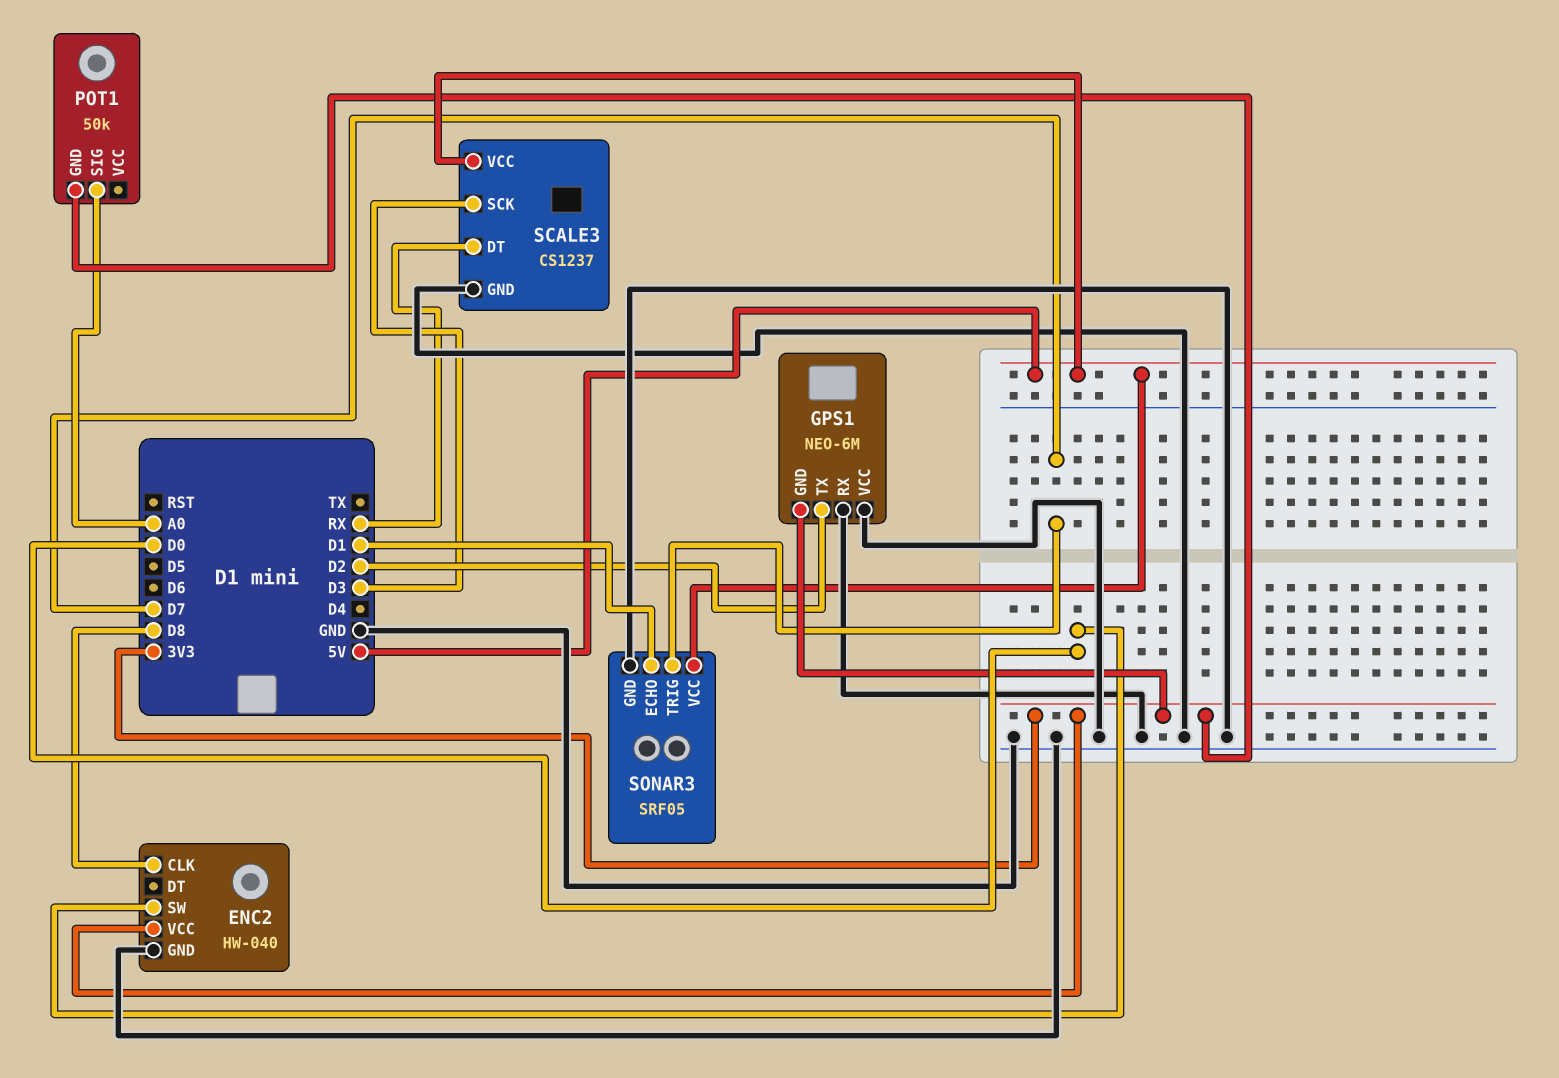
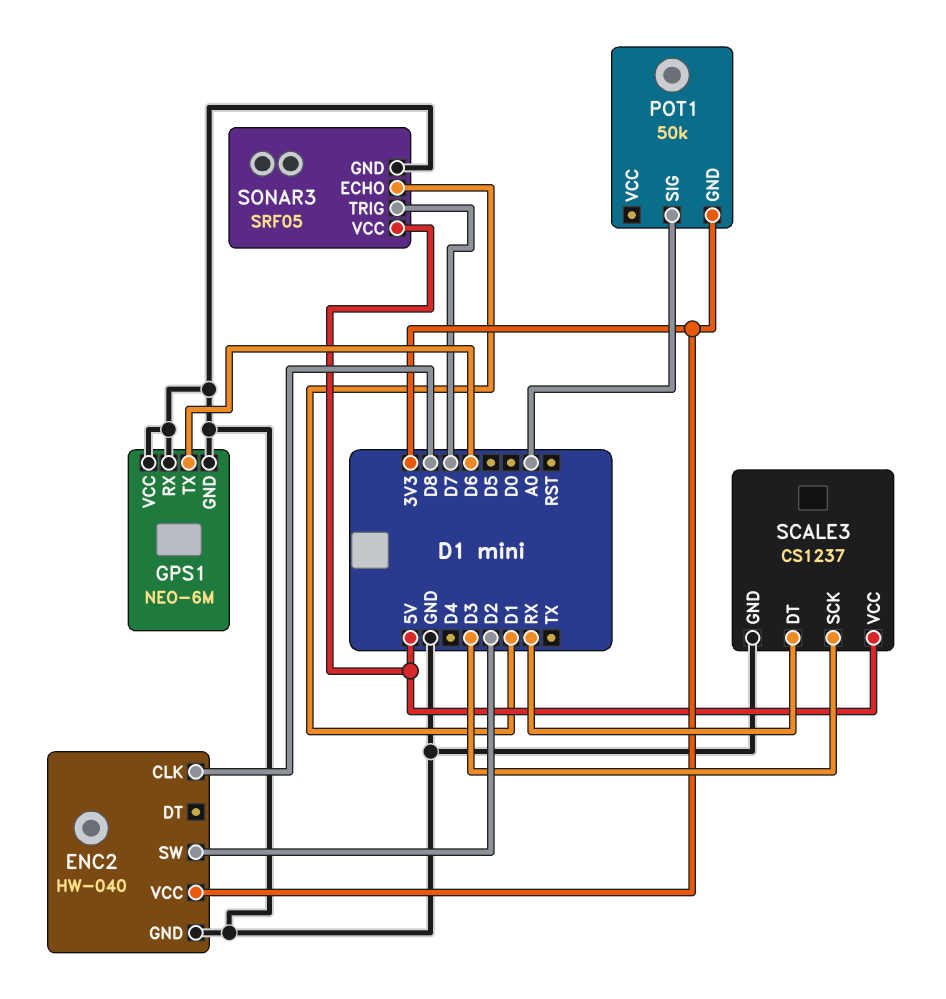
ENC2 pin SW: D0 -> D2
GPS1 pin GND: 3V3 -> GND
GPS1 pin TX: D2 -> D6

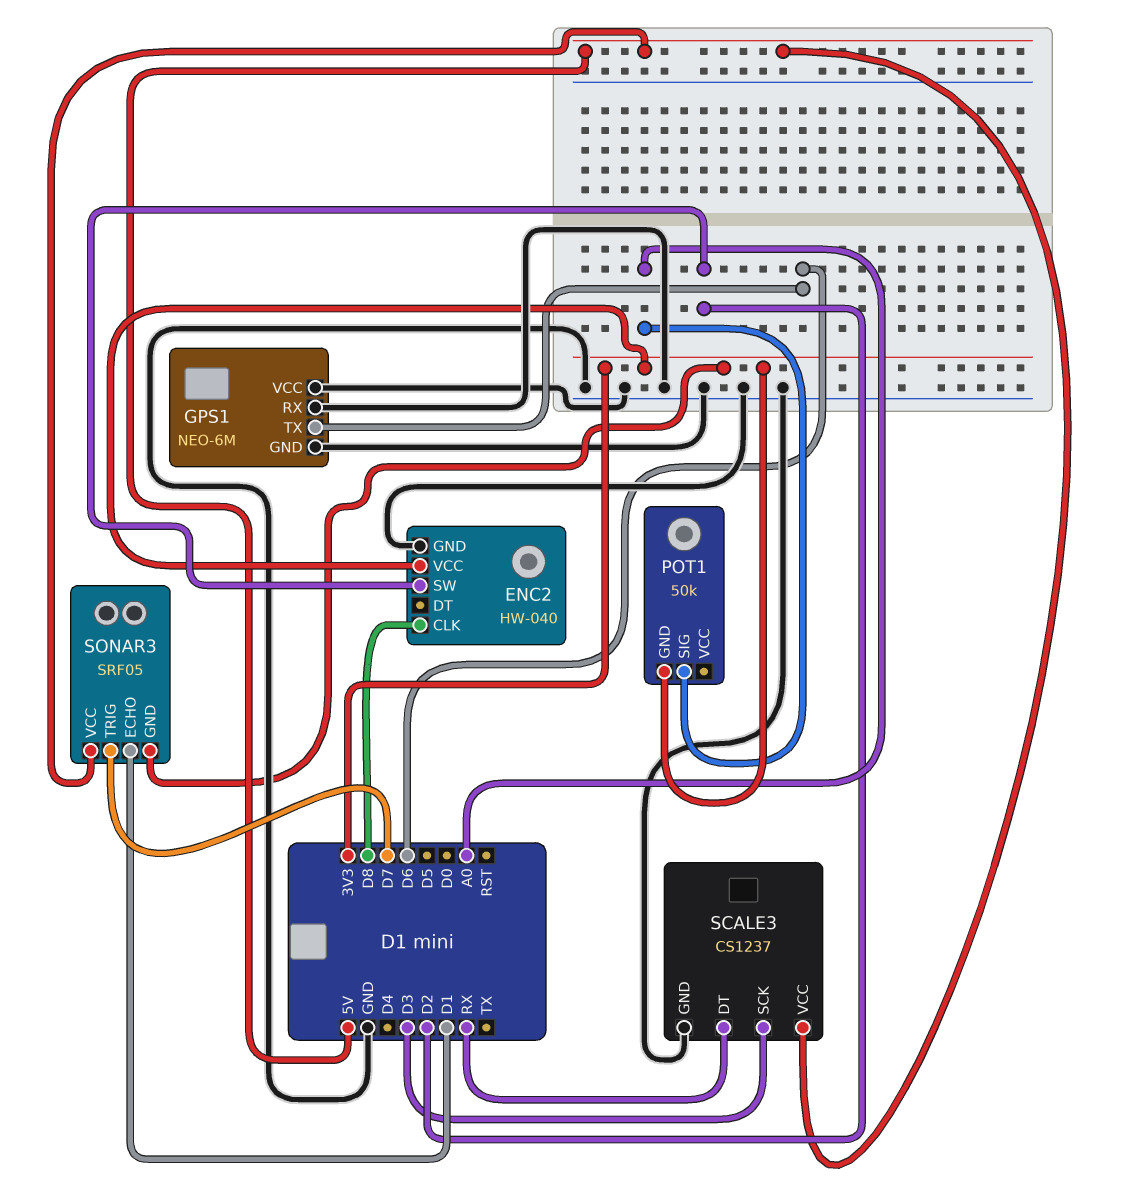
SONAR3 pin GND: GND -> 3V3

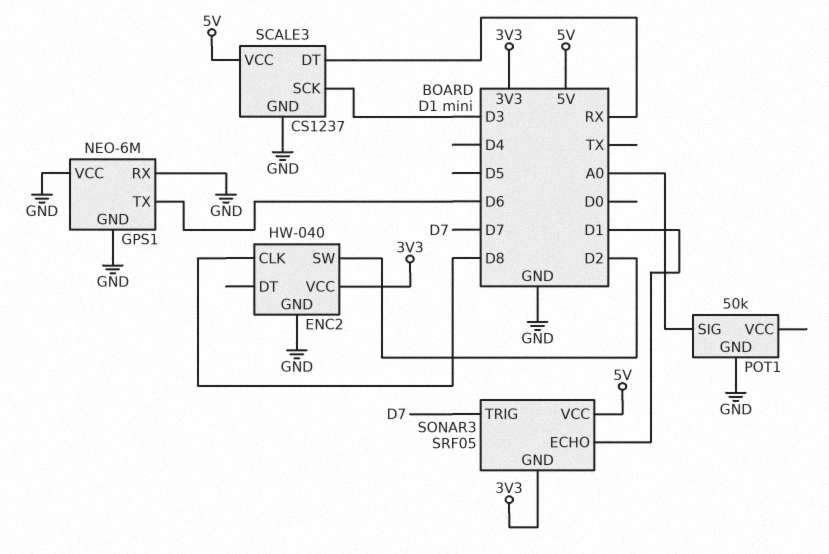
POT1 pin GND: 3V3 -> GND

